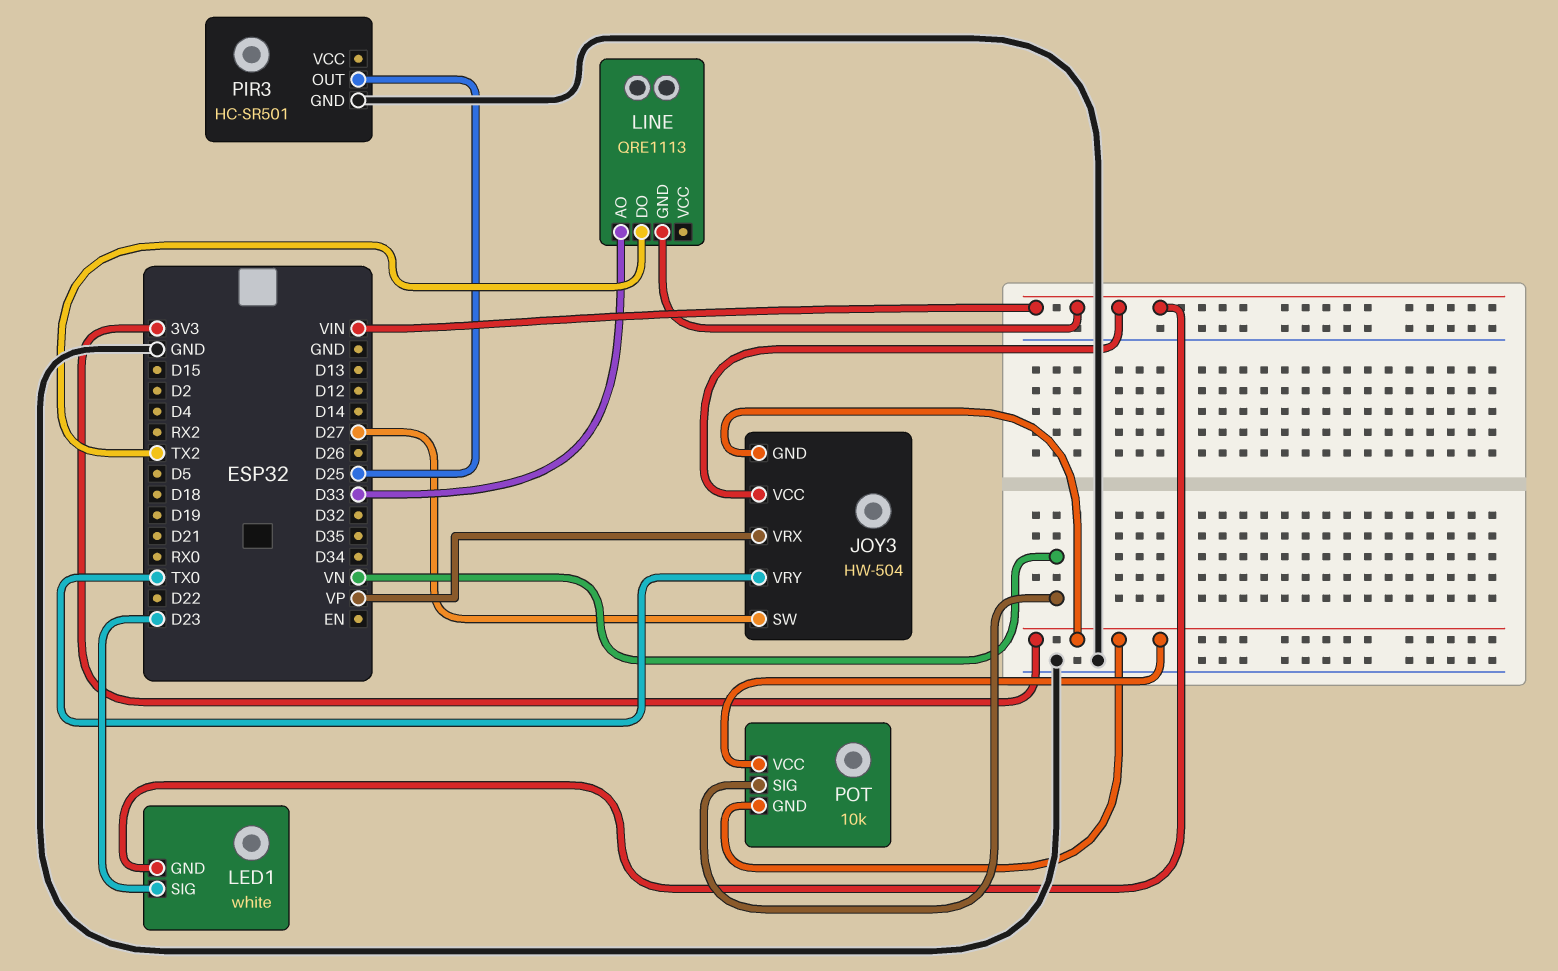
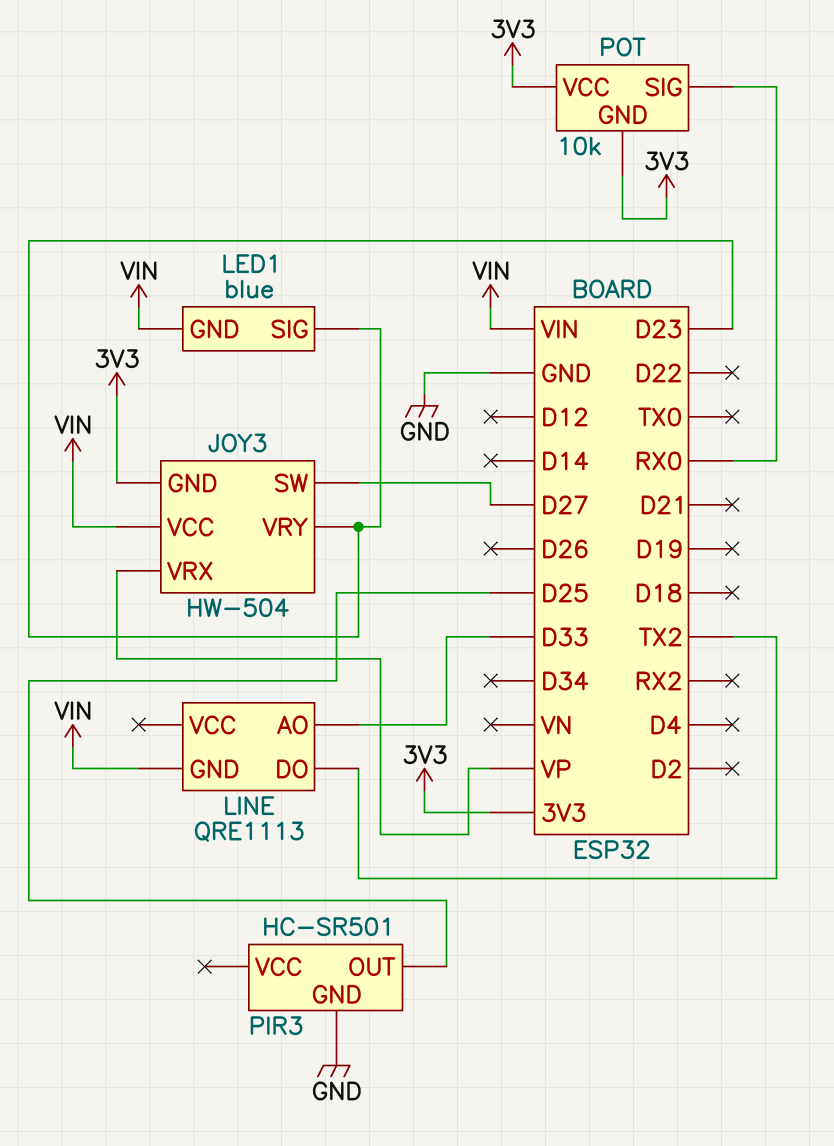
JOY3 pin VRY: TX0 -> D23
LED1: white -> blue
POT pin SIG: VN -> RX0

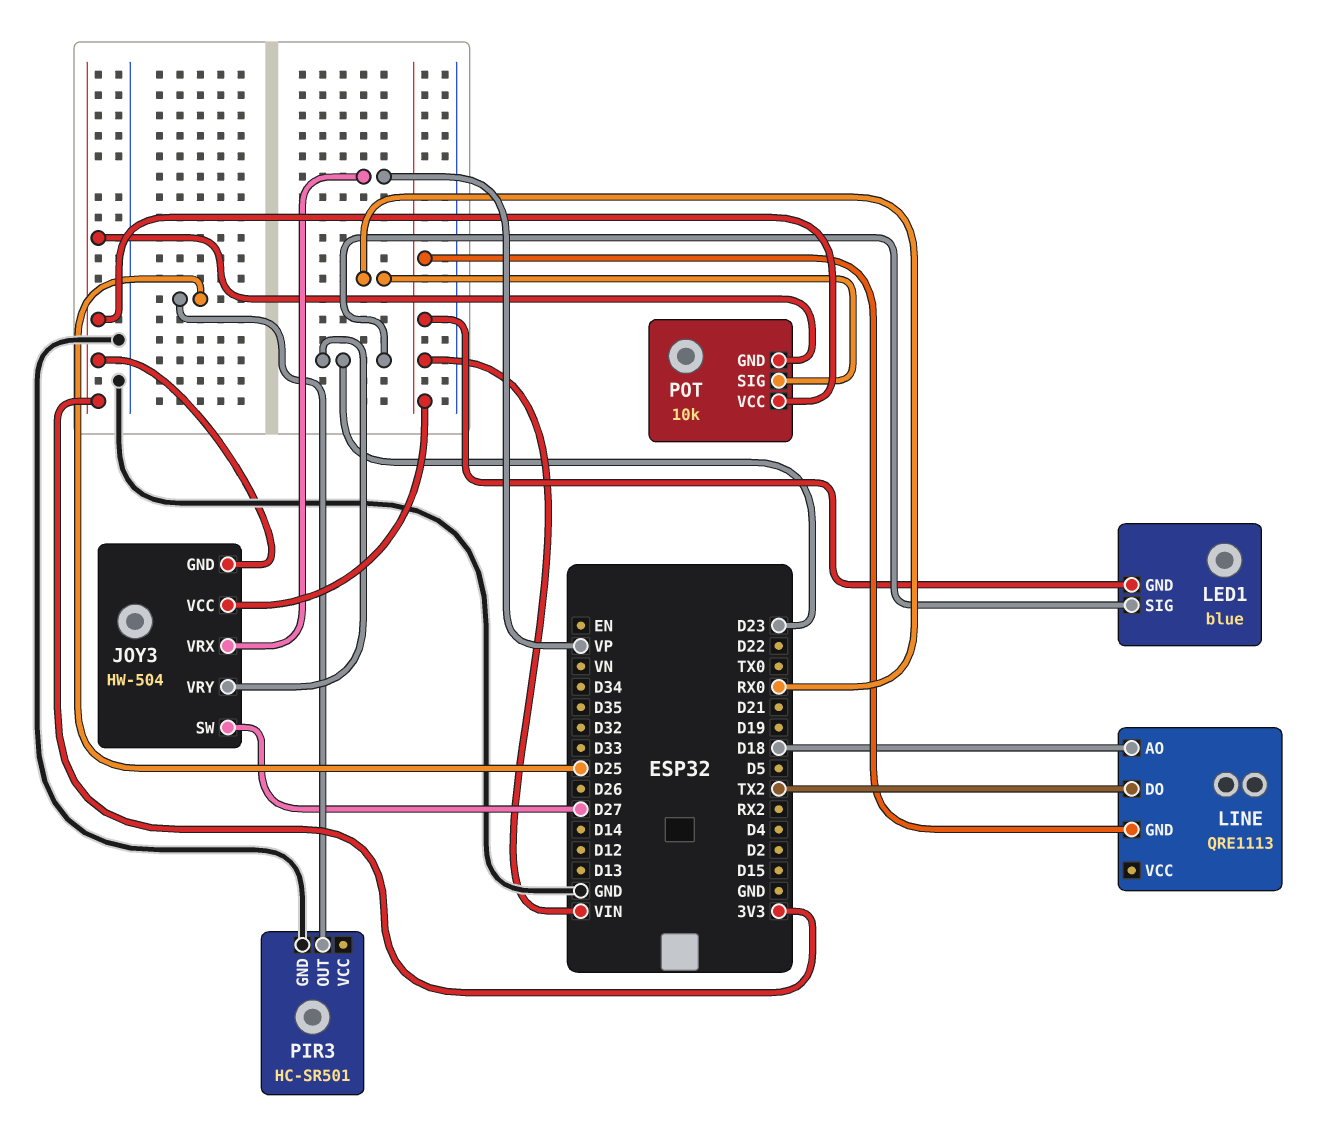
LINE pin AO: D33 -> D18

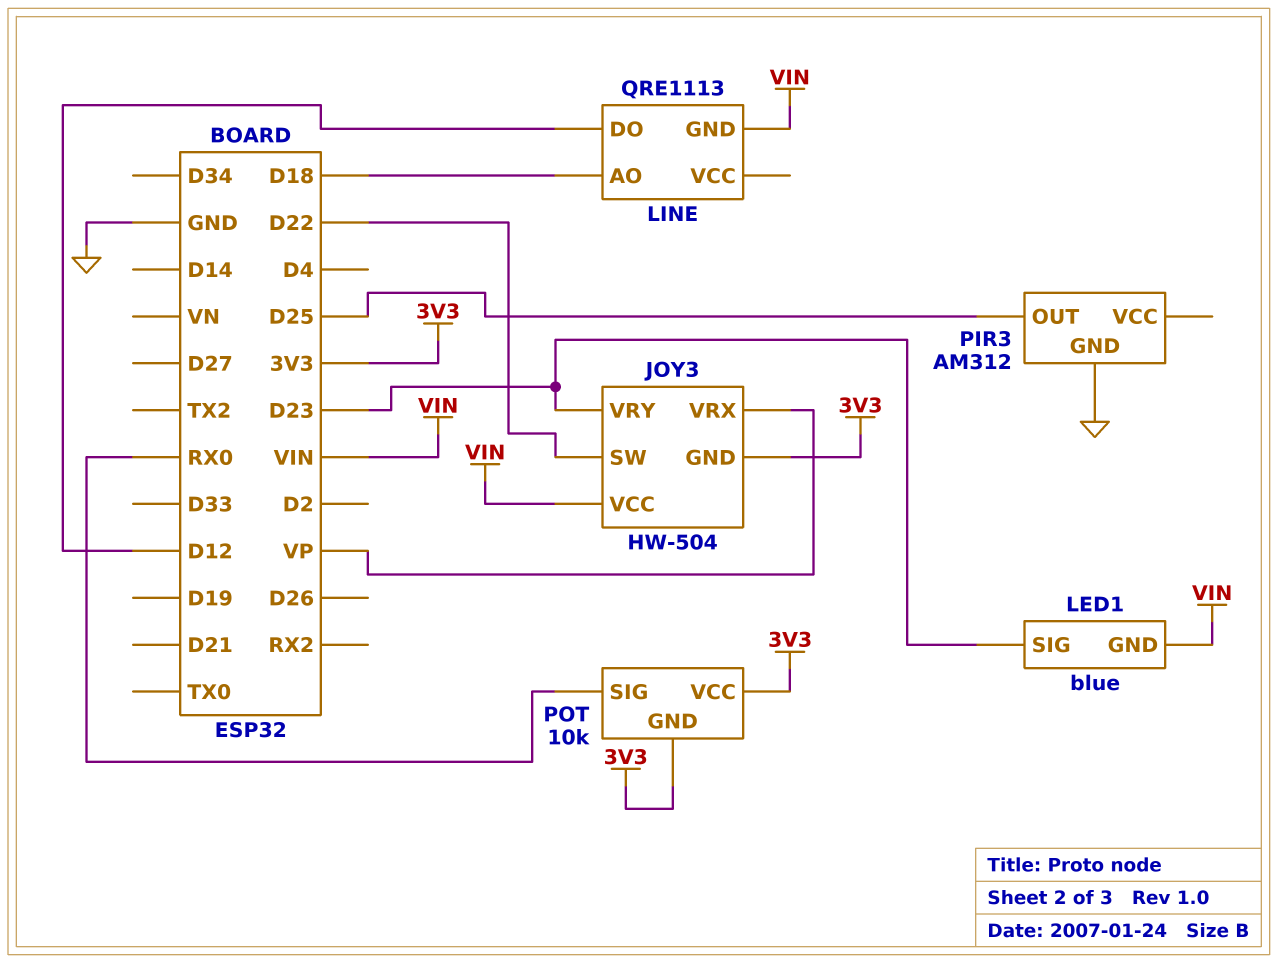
JOY3 pin SW: D27 -> D22
LINE pin DO: TX2 -> D12
PIR3: HC-SR501 -> AM312

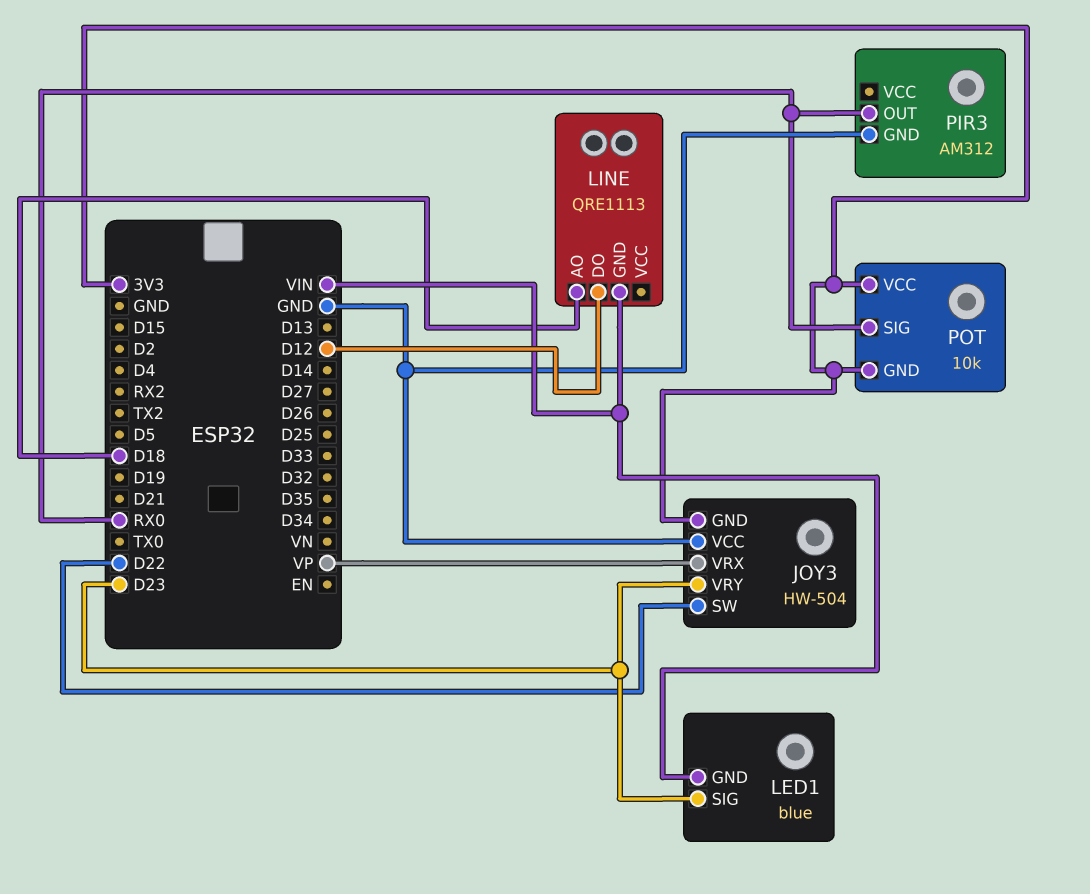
JOY3 pin VCC: VIN -> GND
PIR3 pin OUT: D25 -> RX0

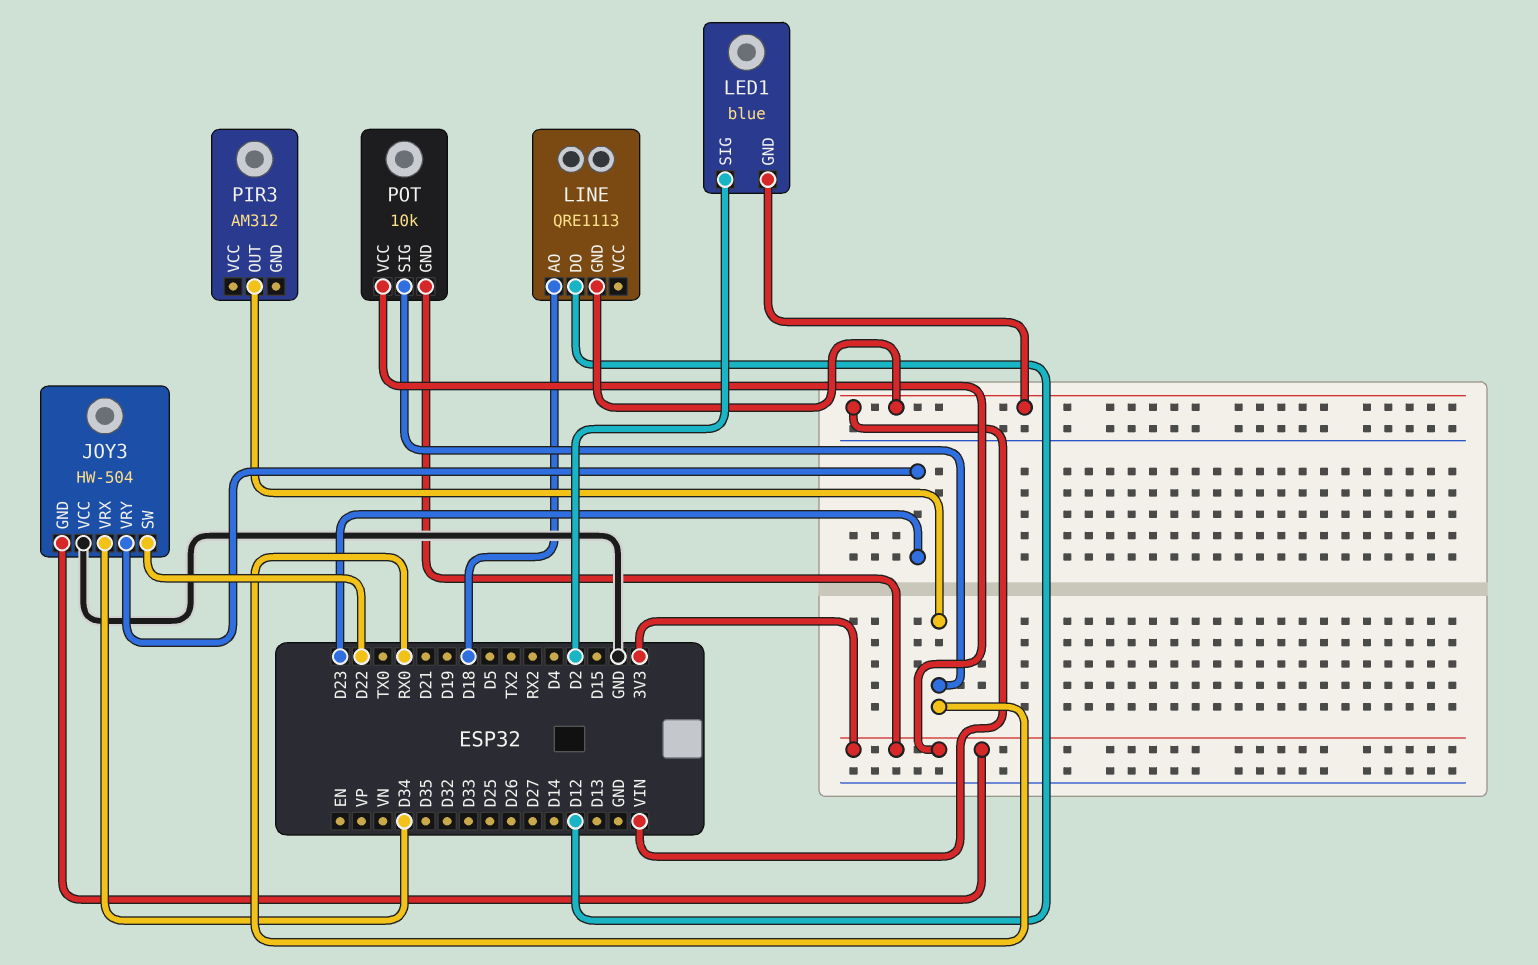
JOY3 pin VRX: VP -> D34
LED1 pin SIG: D23 -> D2
PIR3 pin GND: GND -> none

